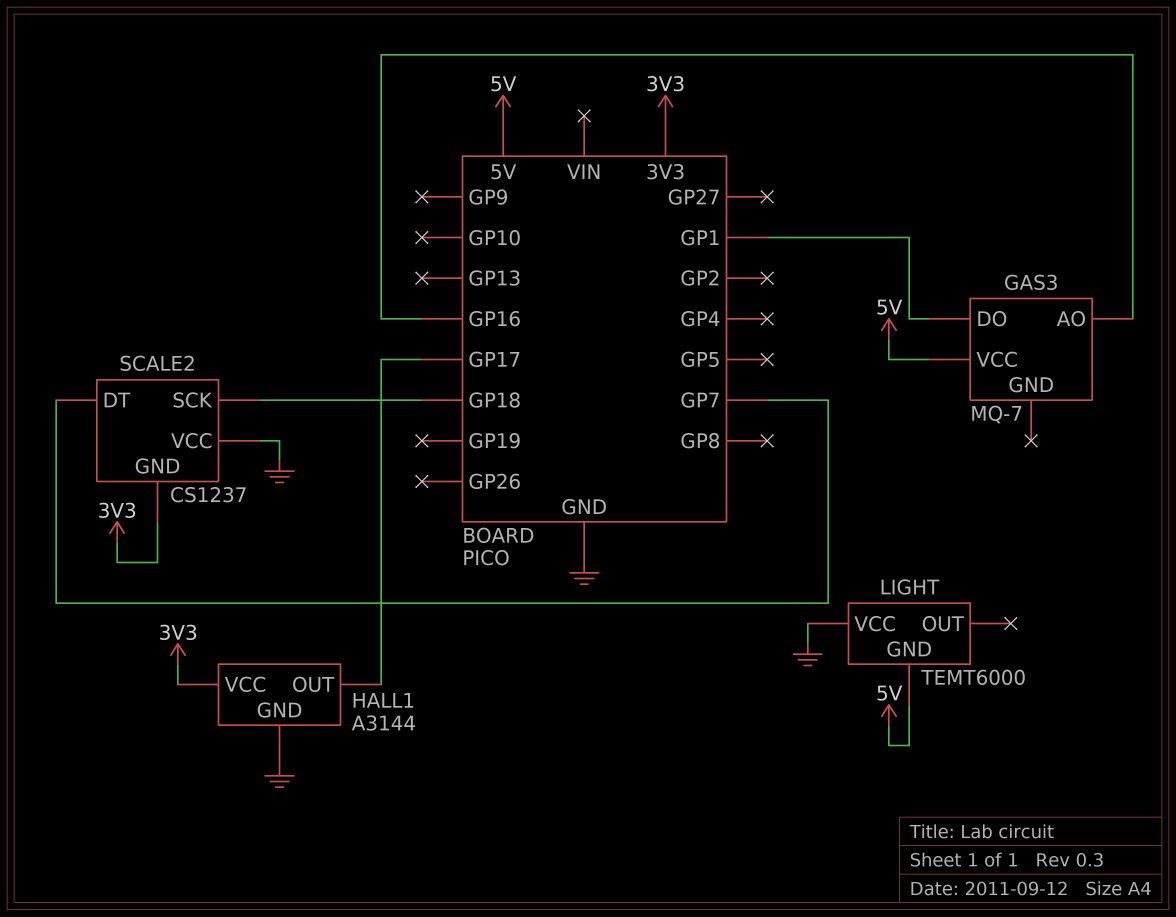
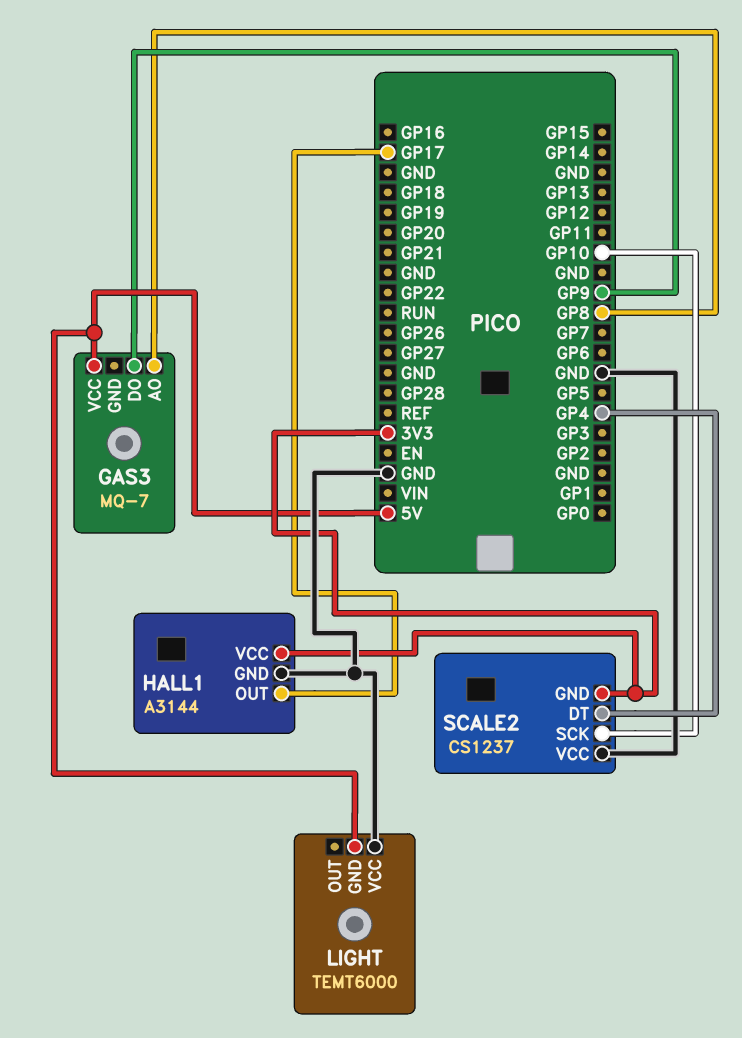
GAS3 pin AO: GP16 -> GP8
GAS3 pin DO: GP1 -> GP9
SCALE2 pin DT: GP7 -> GP4
SCALE2 pin SCK: GP18 -> GP10

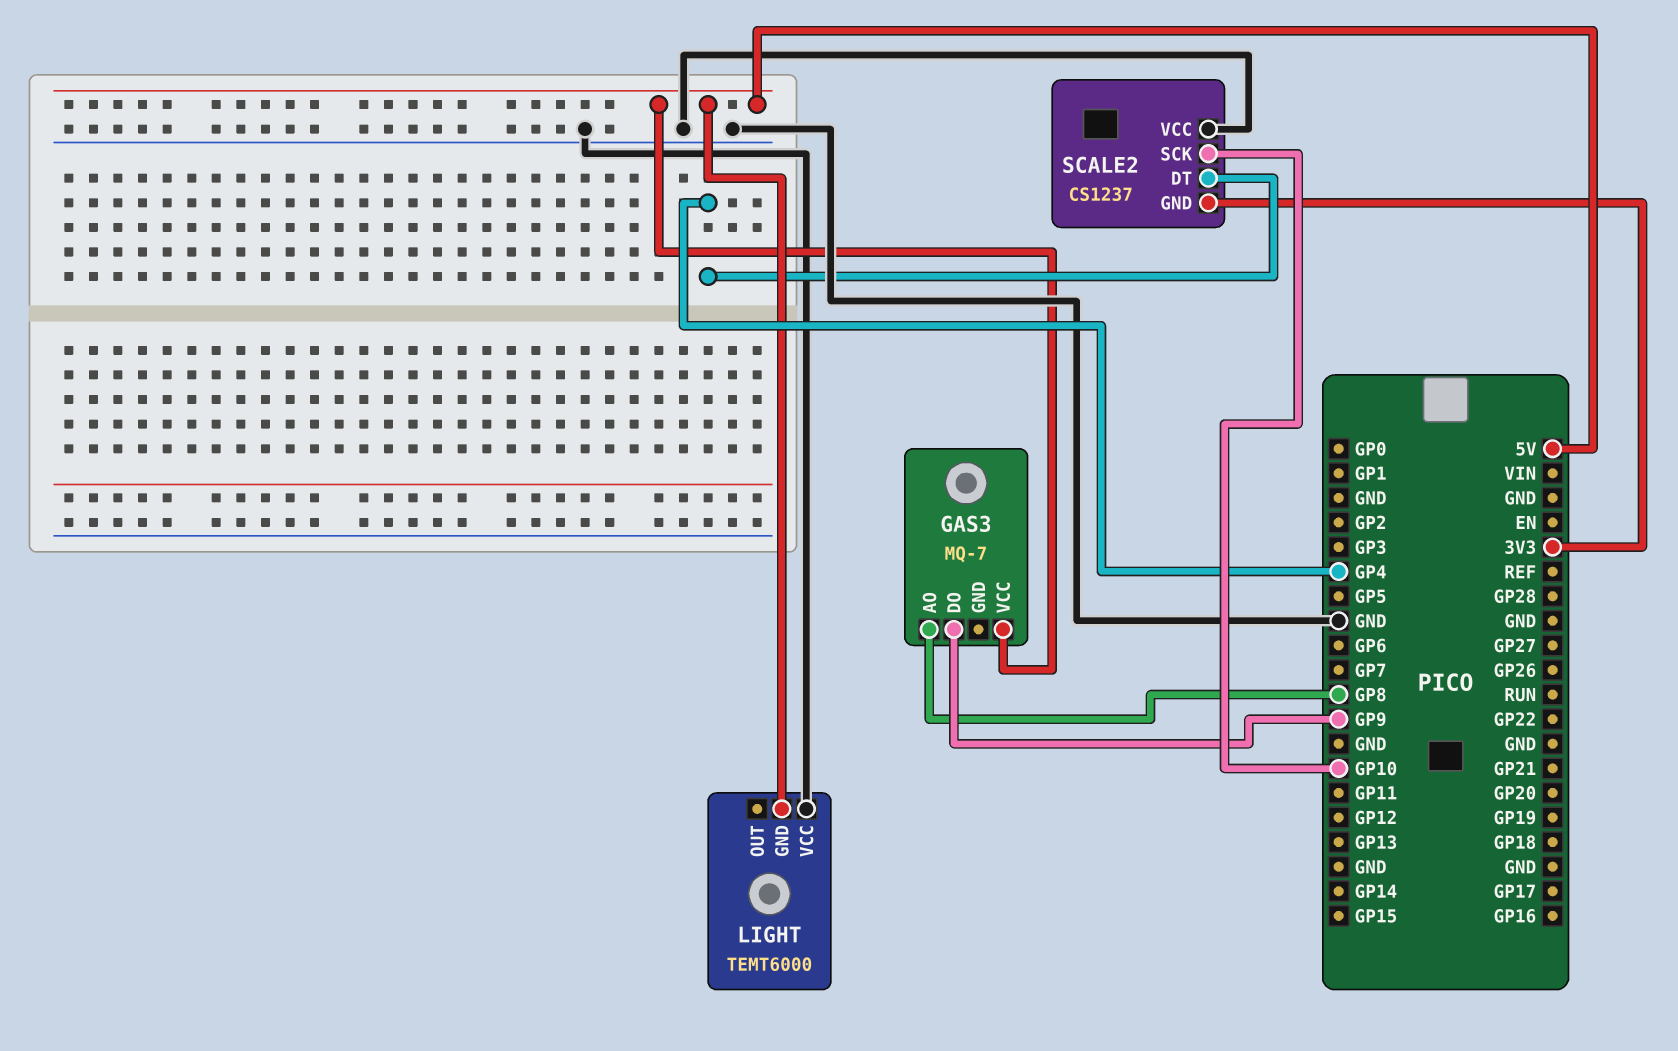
HALL1: A3144 -> none
HALL1 pin GND: GND -> none
HALL1 pin OUT: GP17 -> none
HALL1 pin VCC: 3V3 -> none

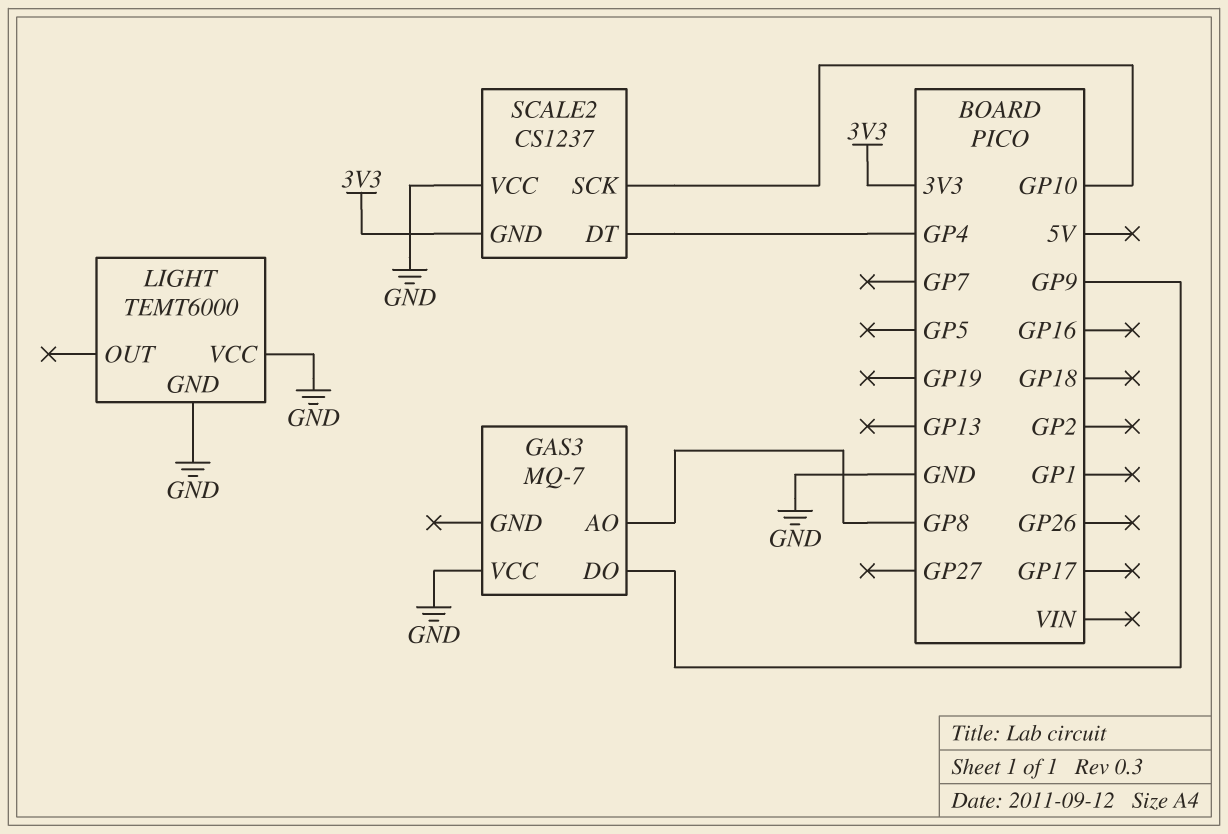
GAS3 pin VCC: 5V -> GND
LIGHT pin GND: 5V -> GND

